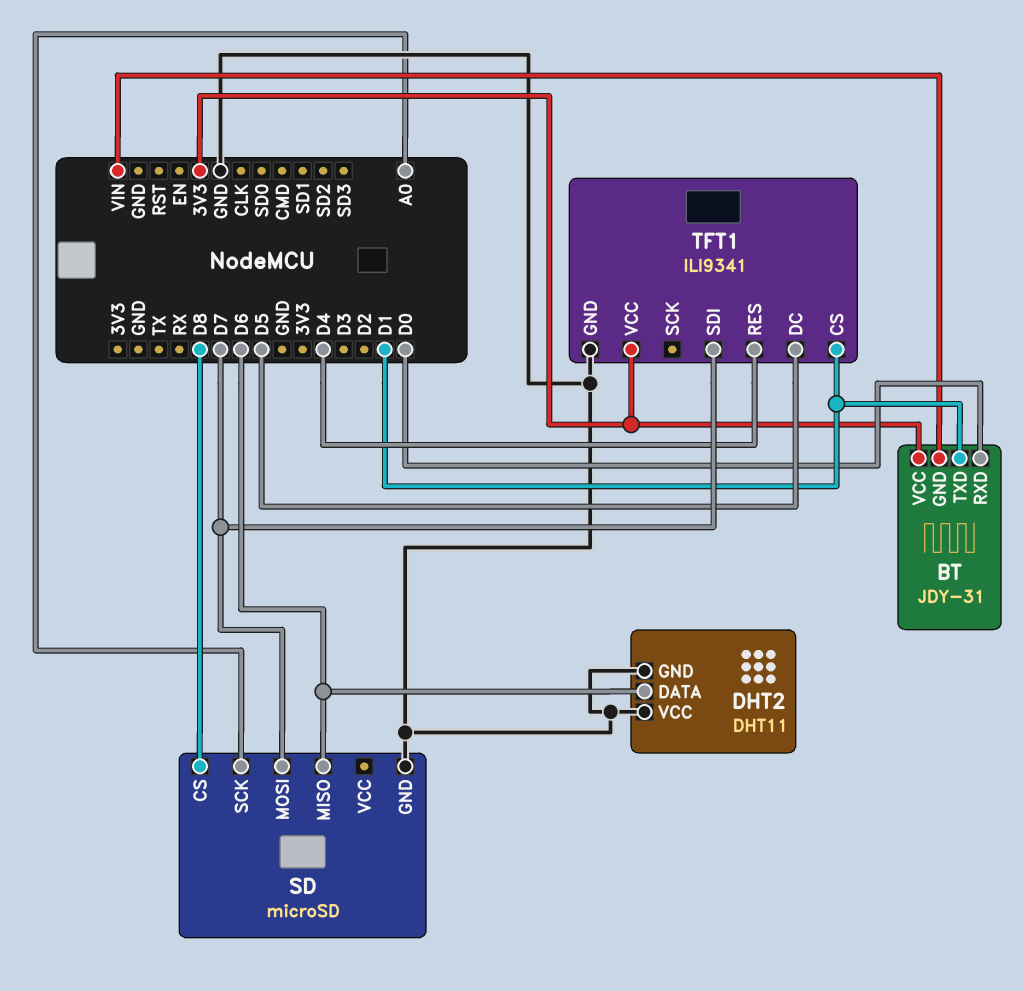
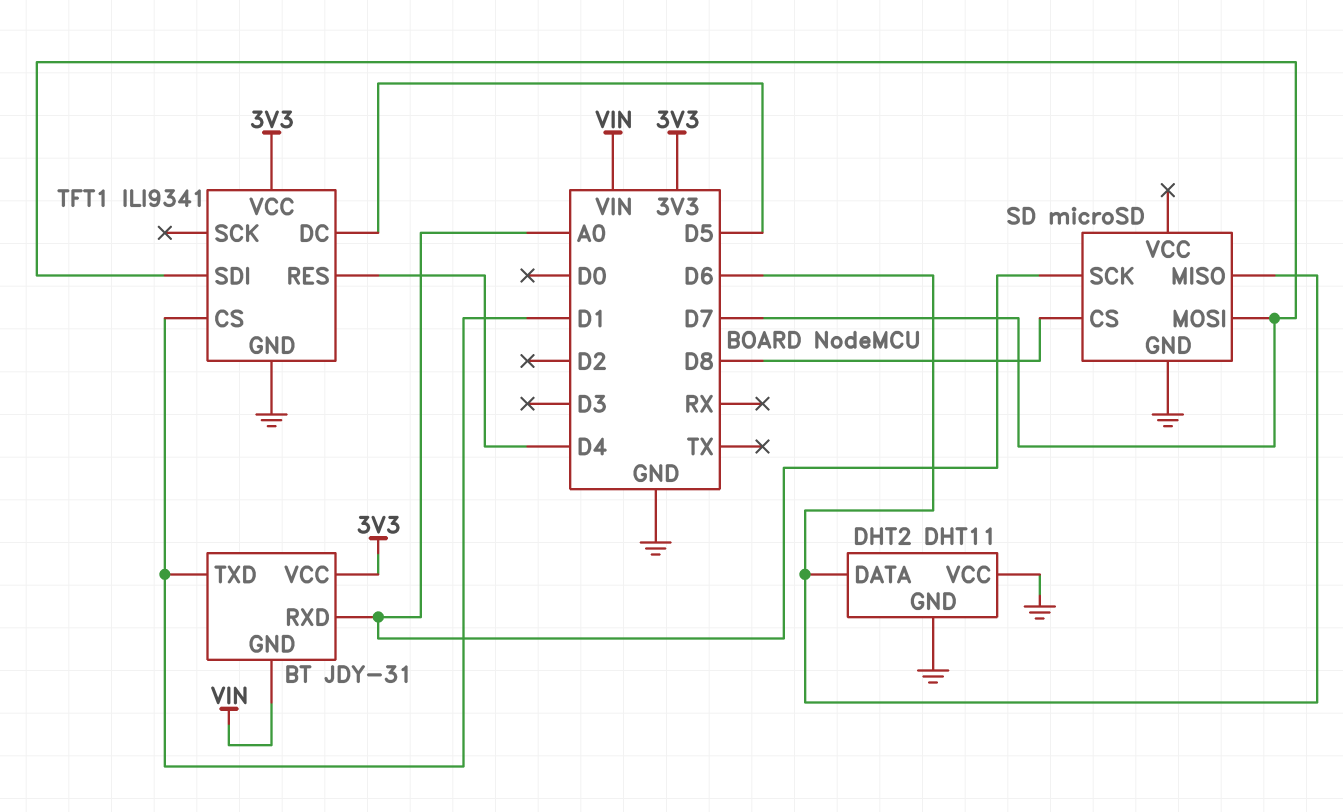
BT pin RXD: D0 -> A0

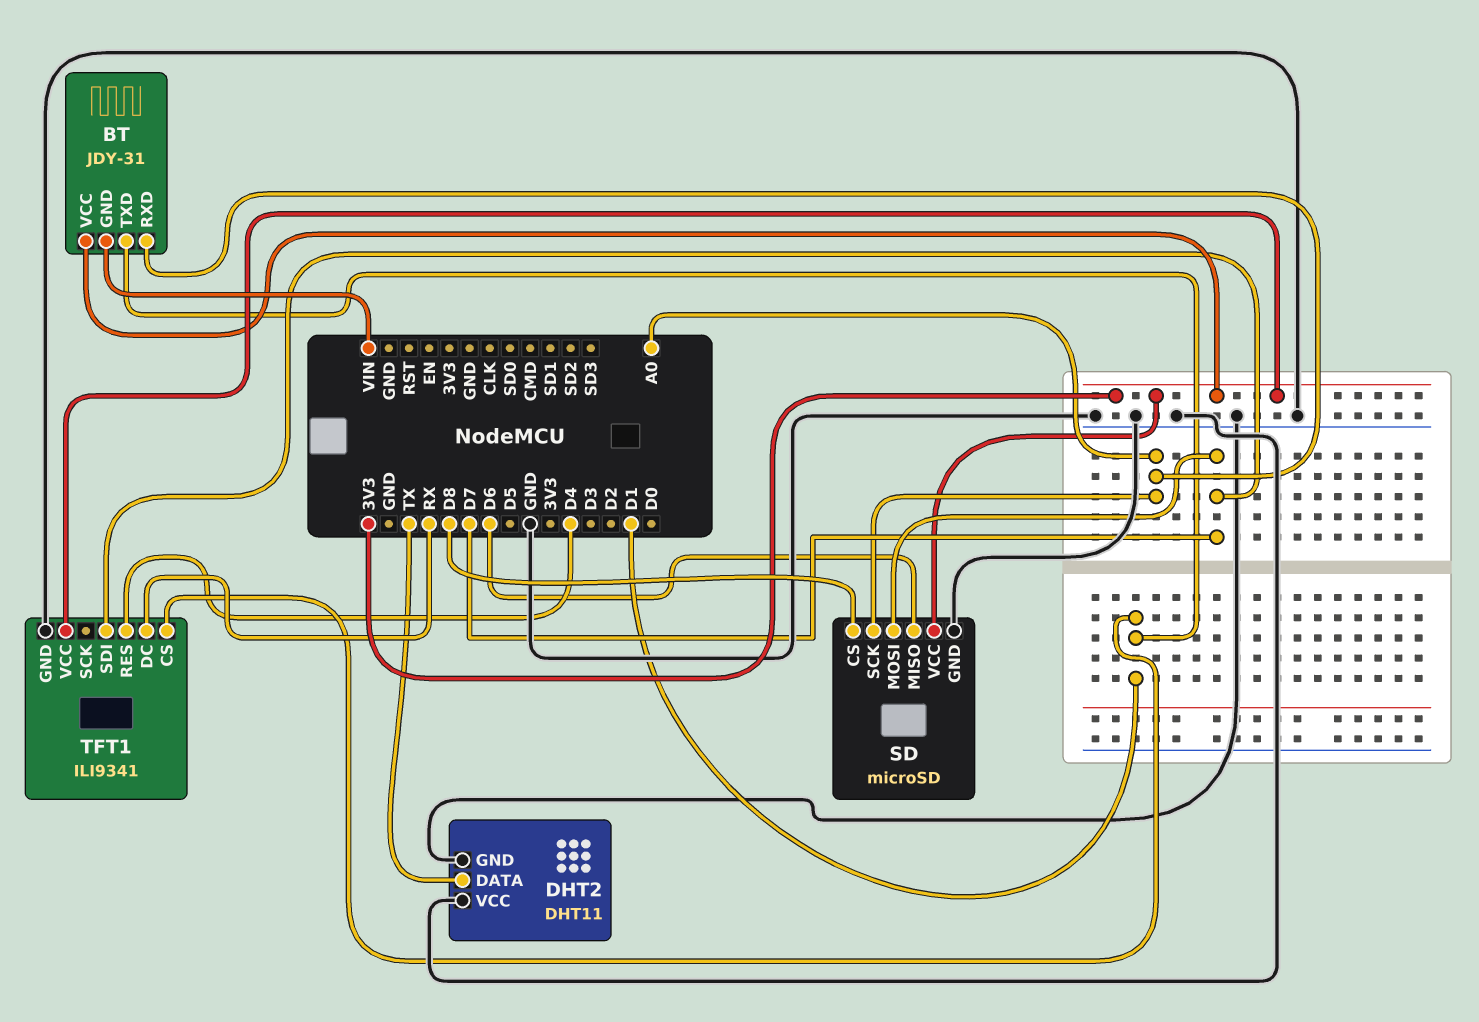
DHT2 pin DATA: D6 -> TX
SD pin VCC: none -> 3V3
TFT1 pin DC: D5 -> RX

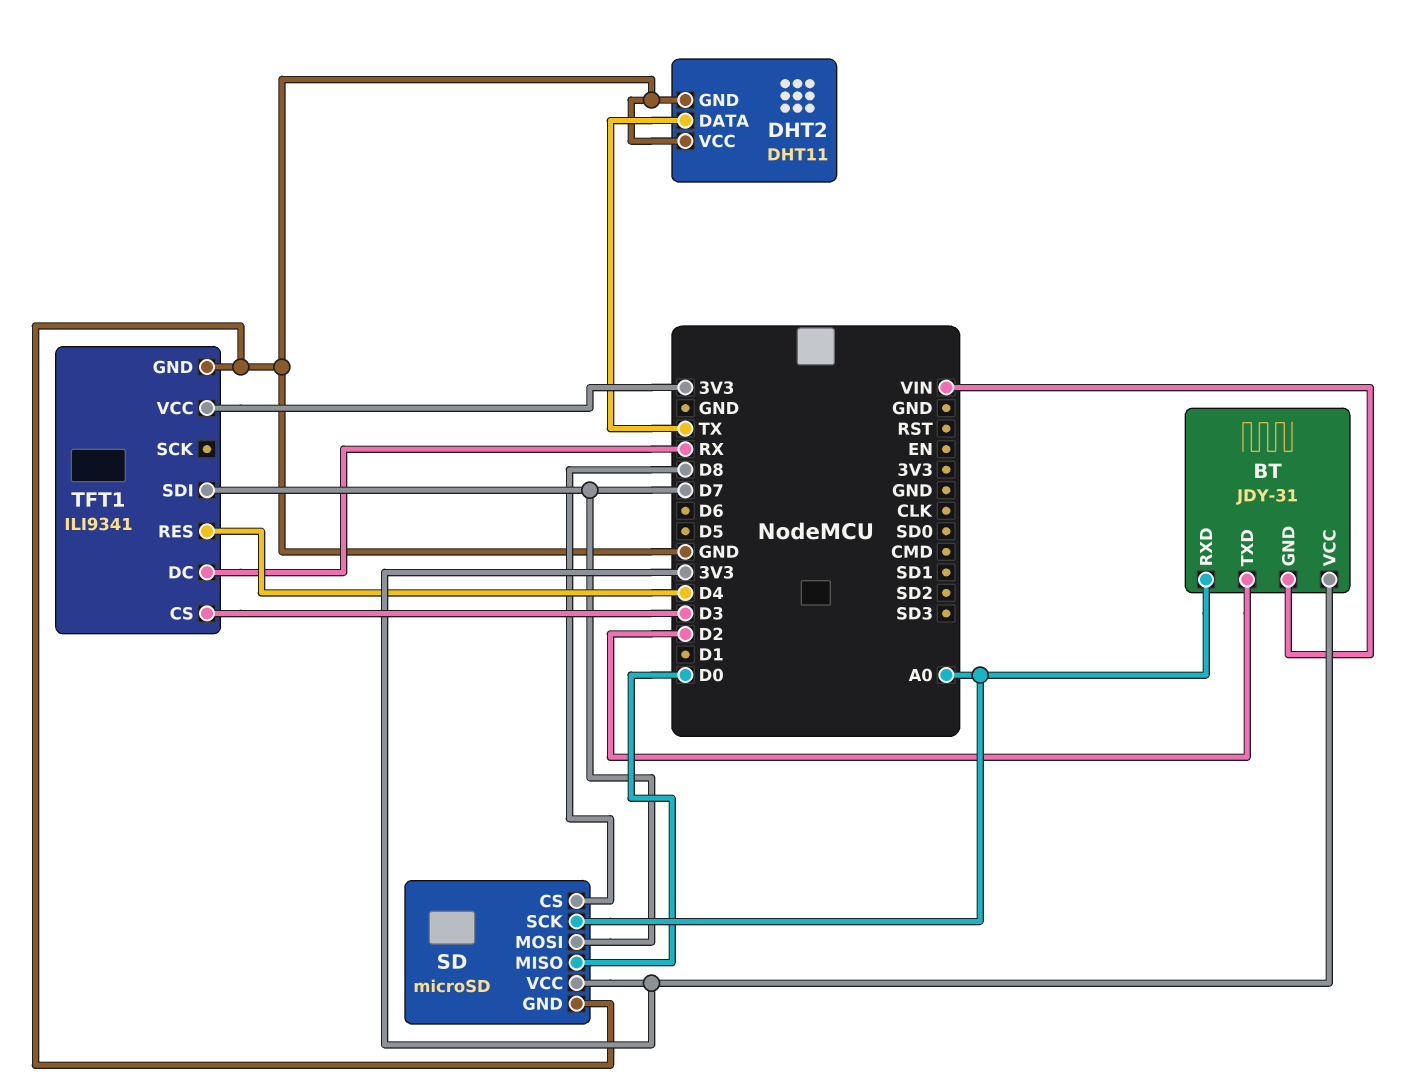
BT pin TXD: D1 -> D2
SD pin MISO: D6 -> D0
TFT1 pin CS: D1 -> D3

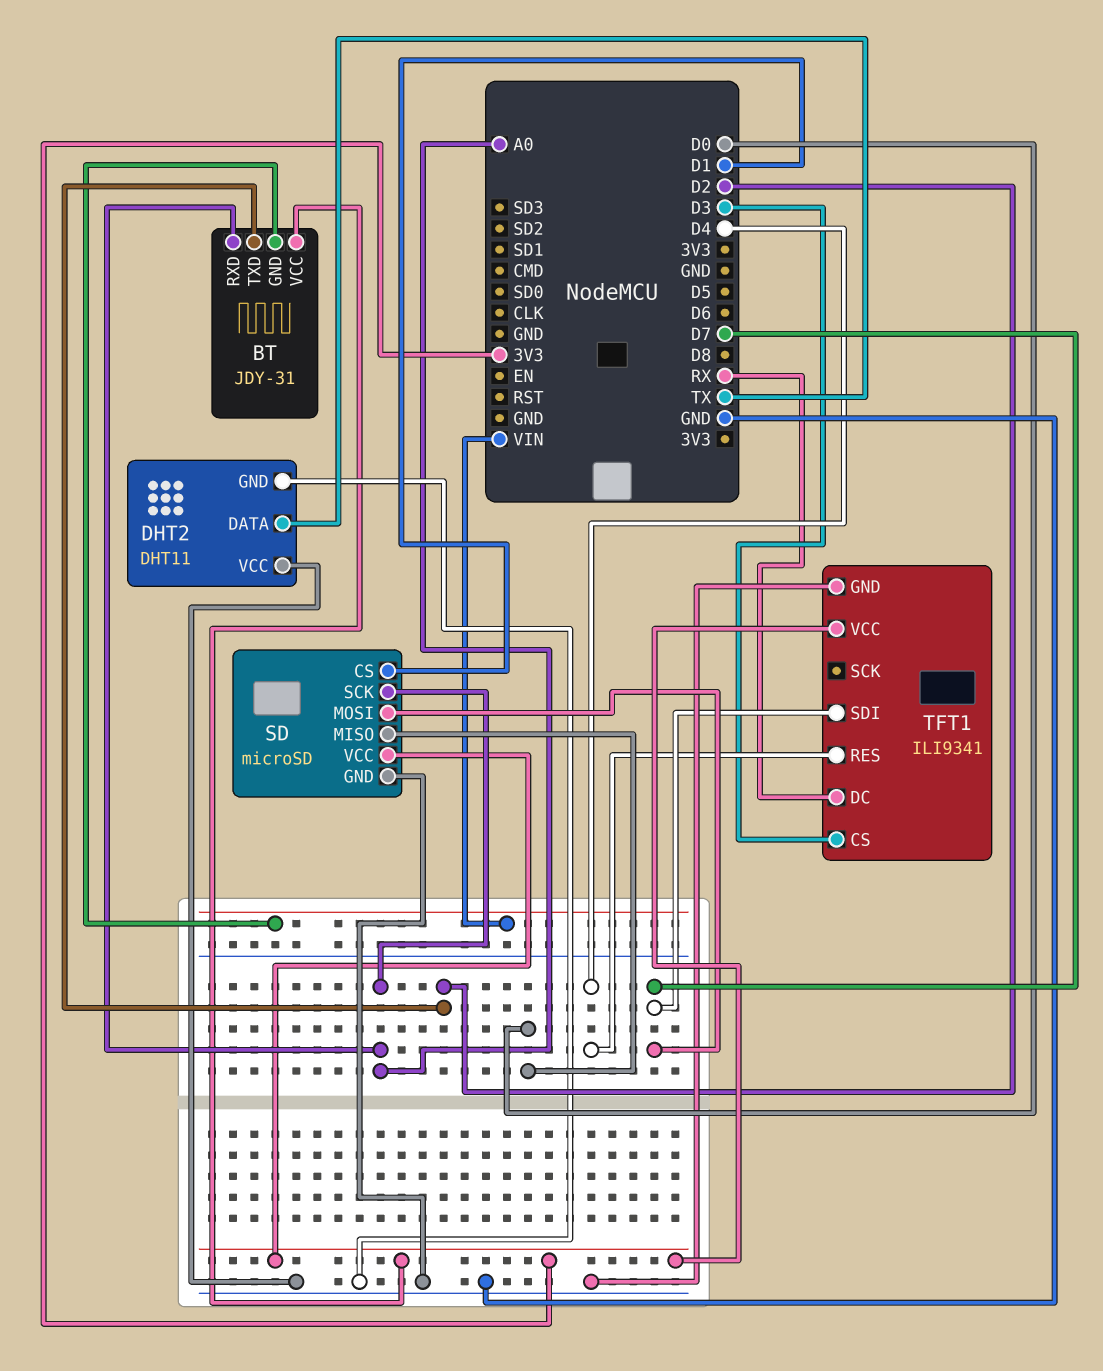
SD pin CS: D8 -> D1

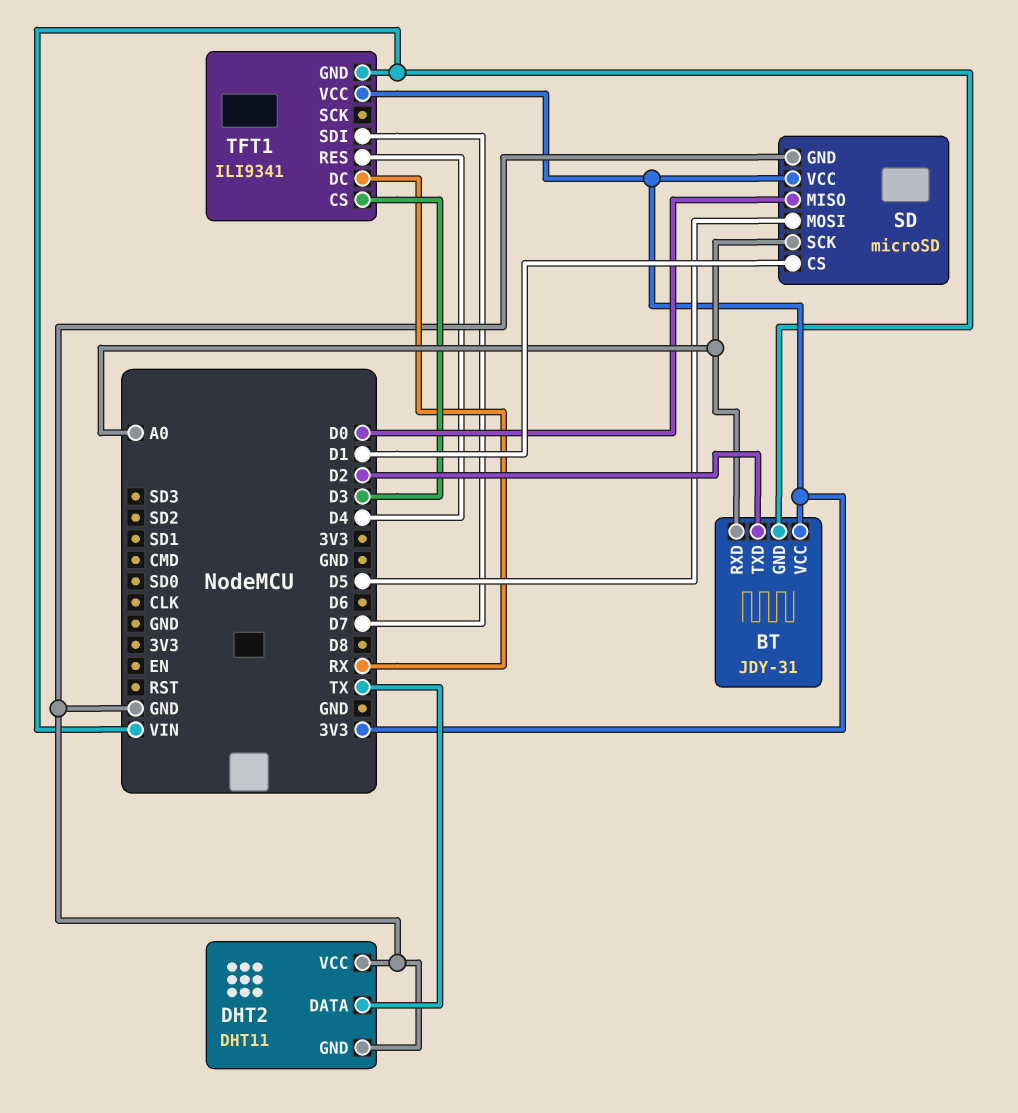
SD pin MOSI: D7 -> D5
TFT1 pin GND: GND -> VIN

